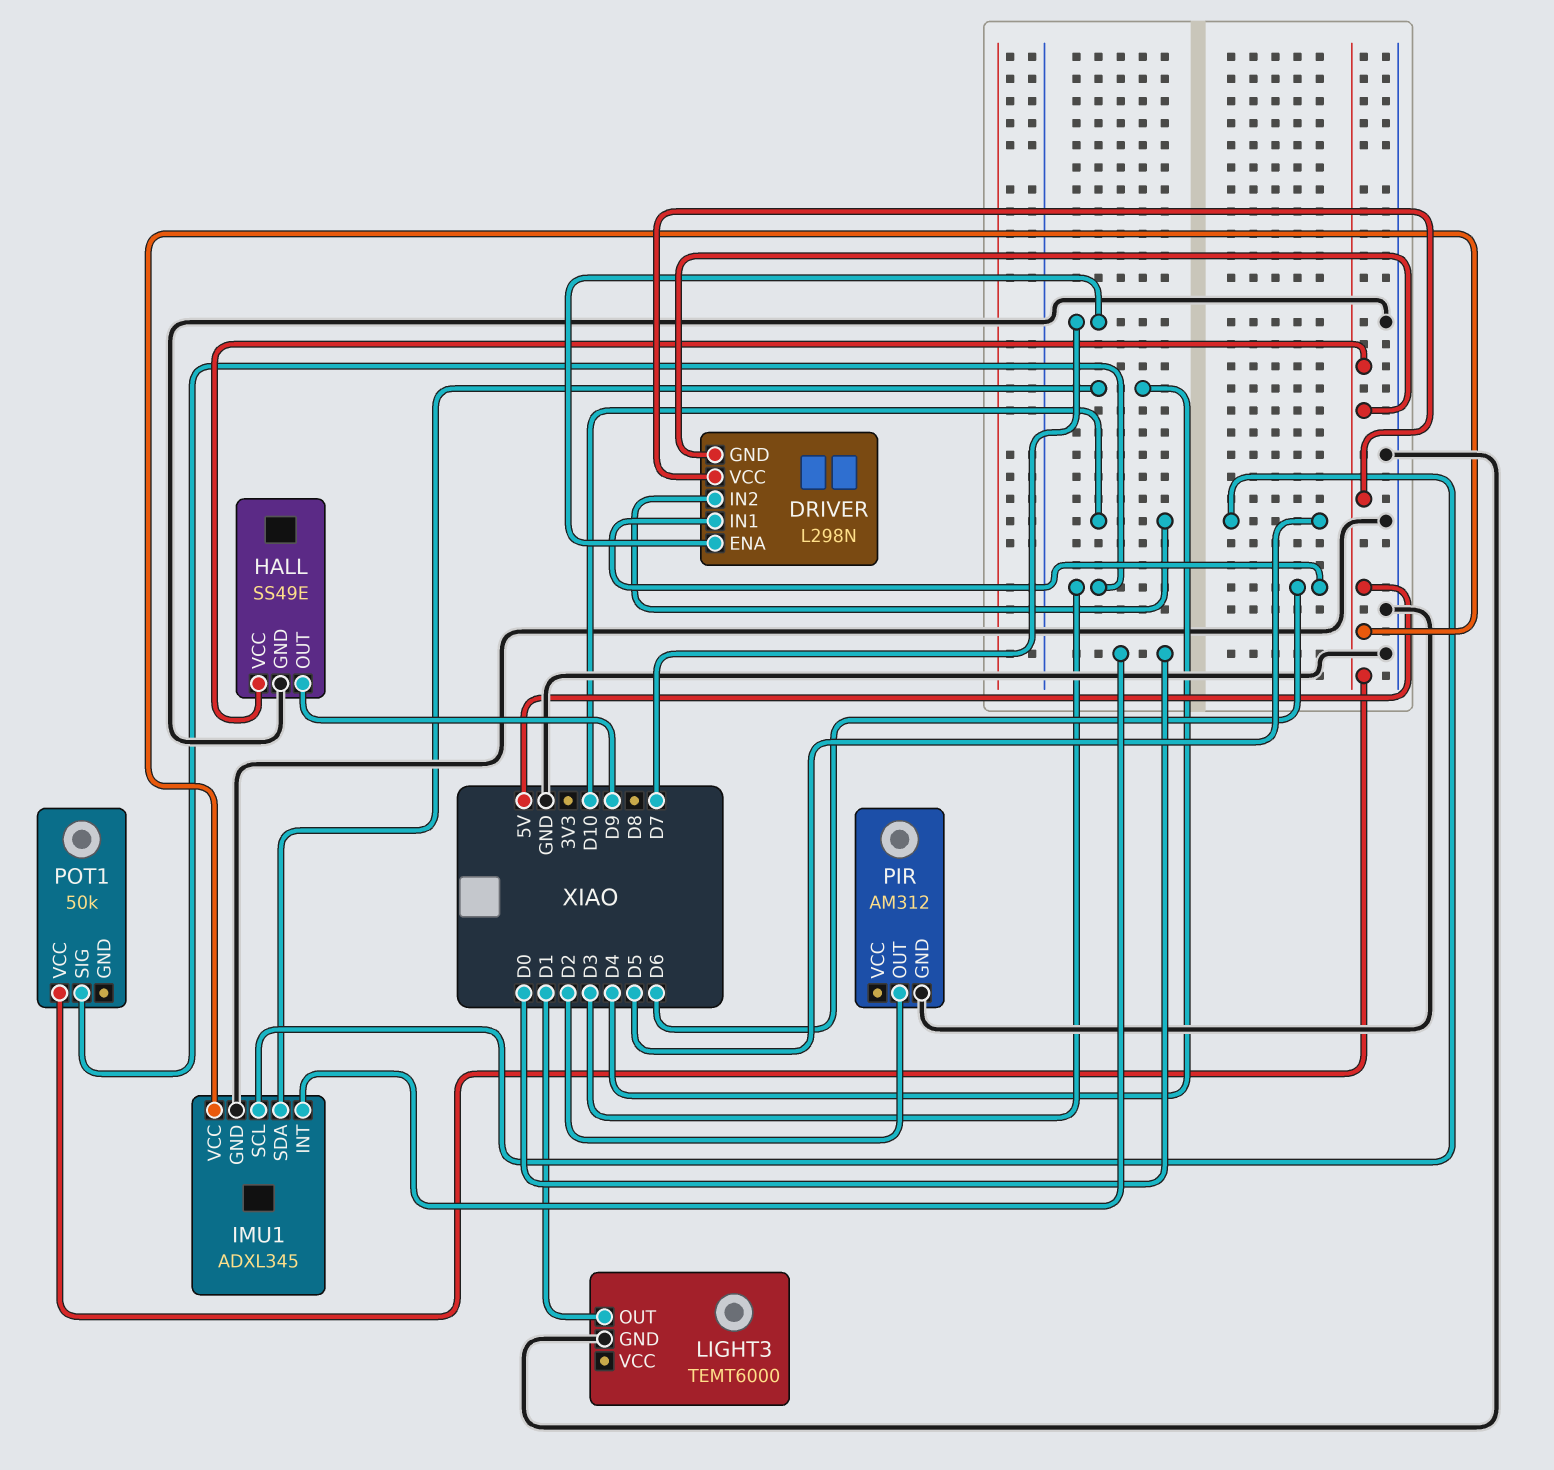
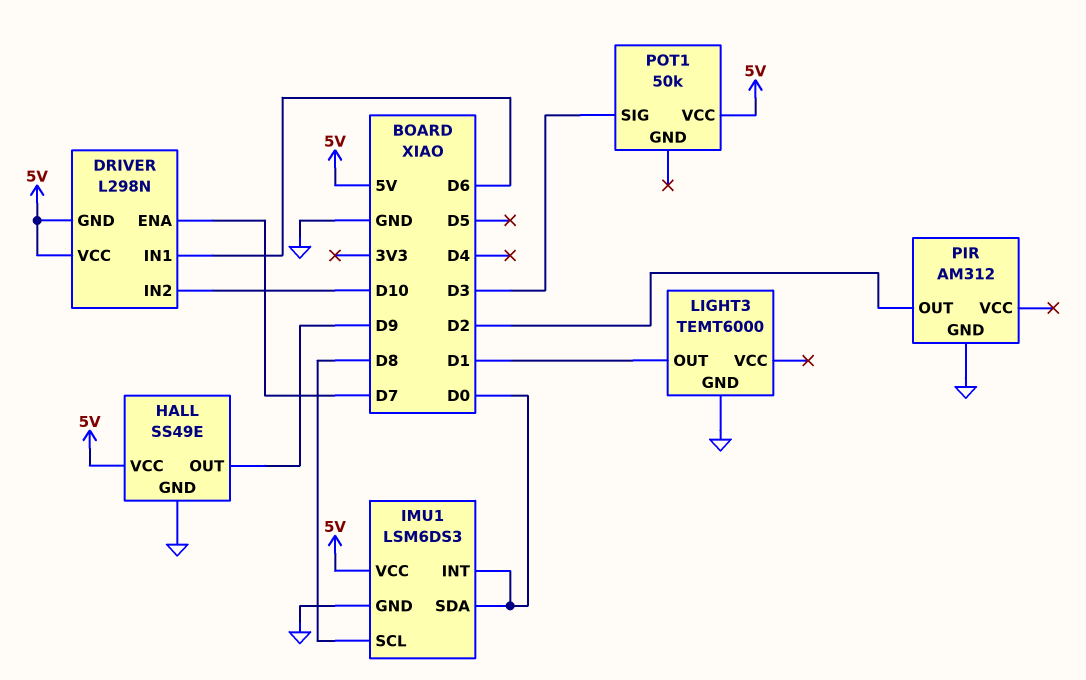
IMU1: ADXL345 -> LSM6DS3
IMU1 pin SCL: D5 -> D8
IMU1 pin SDA: D4 -> D0

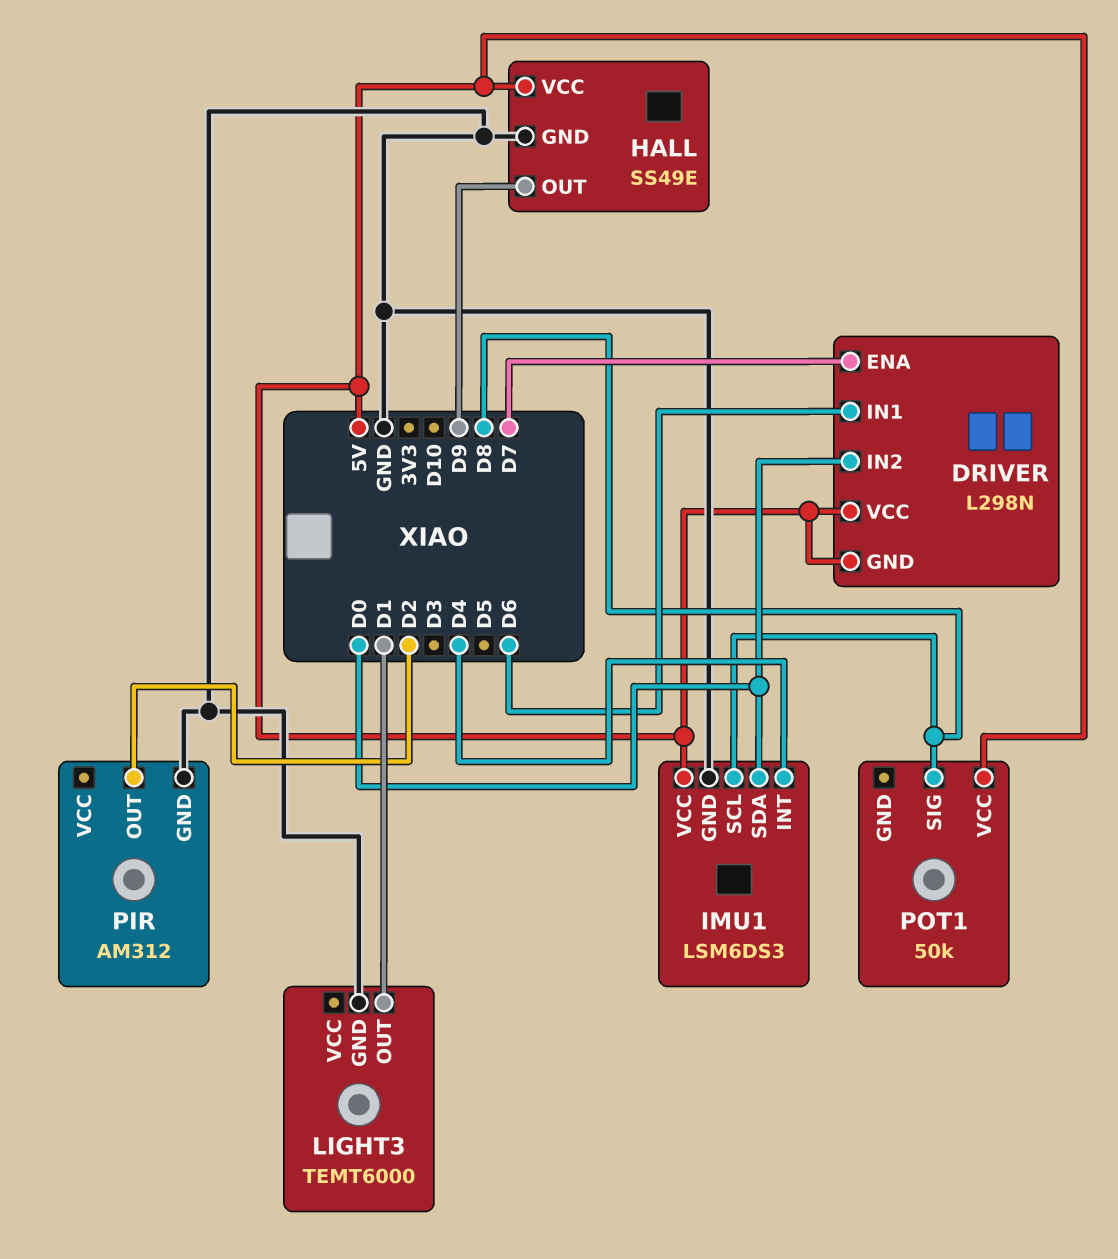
DRIVER pin IN2: D10 -> D0
IMU1 pin INT: D0 -> D4
POT1 pin SIG: D3 -> D8

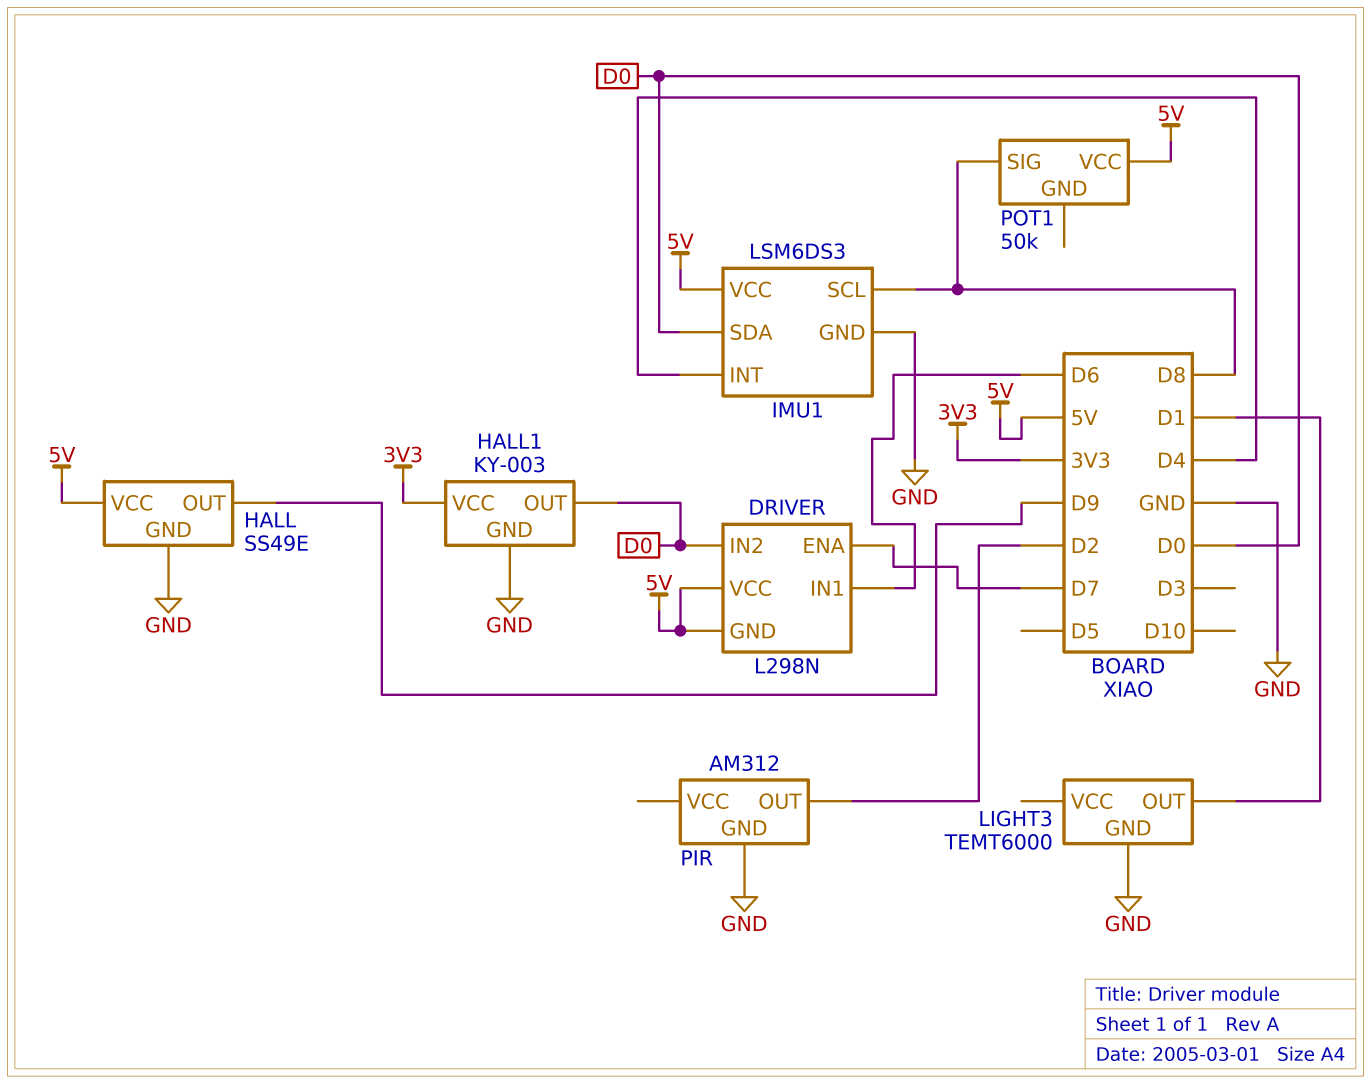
HALL1: none -> KY-003
HALL1 pin GND: none -> GND
HALL1 pin OUT: none -> D0
HALL1 pin VCC: none -> 3V3

